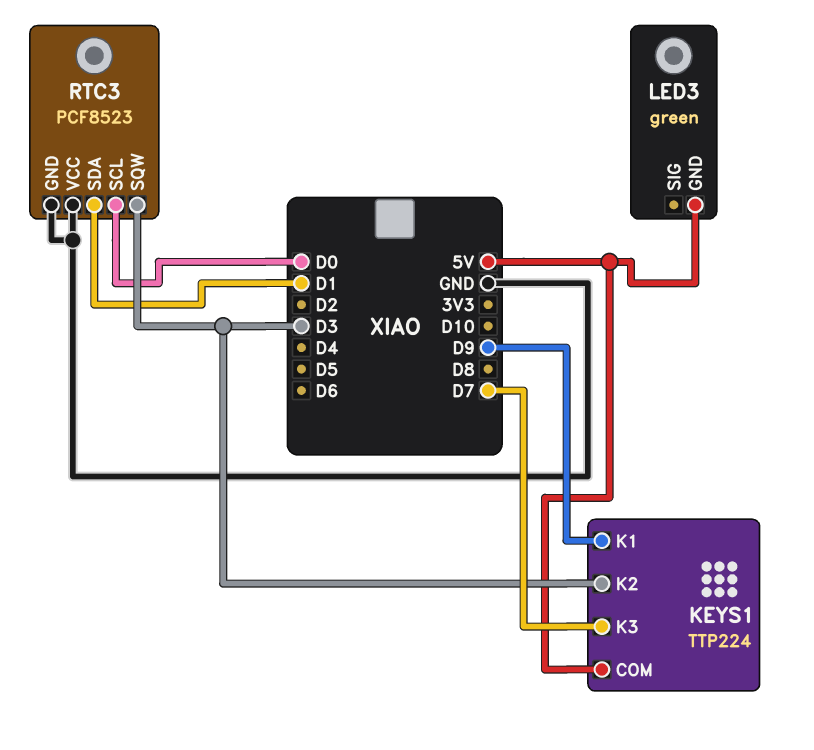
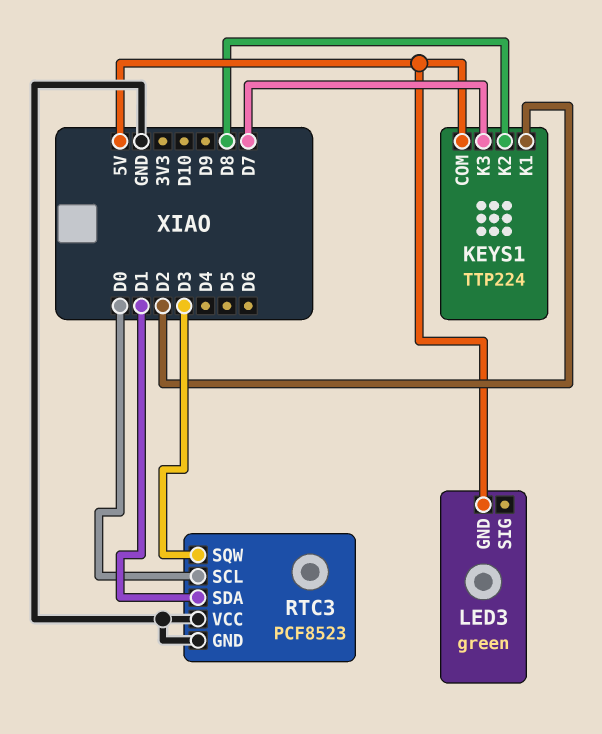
KEYS1 pin K1: D9 -> D2
KEYS1 pin K2: D3 -> D8

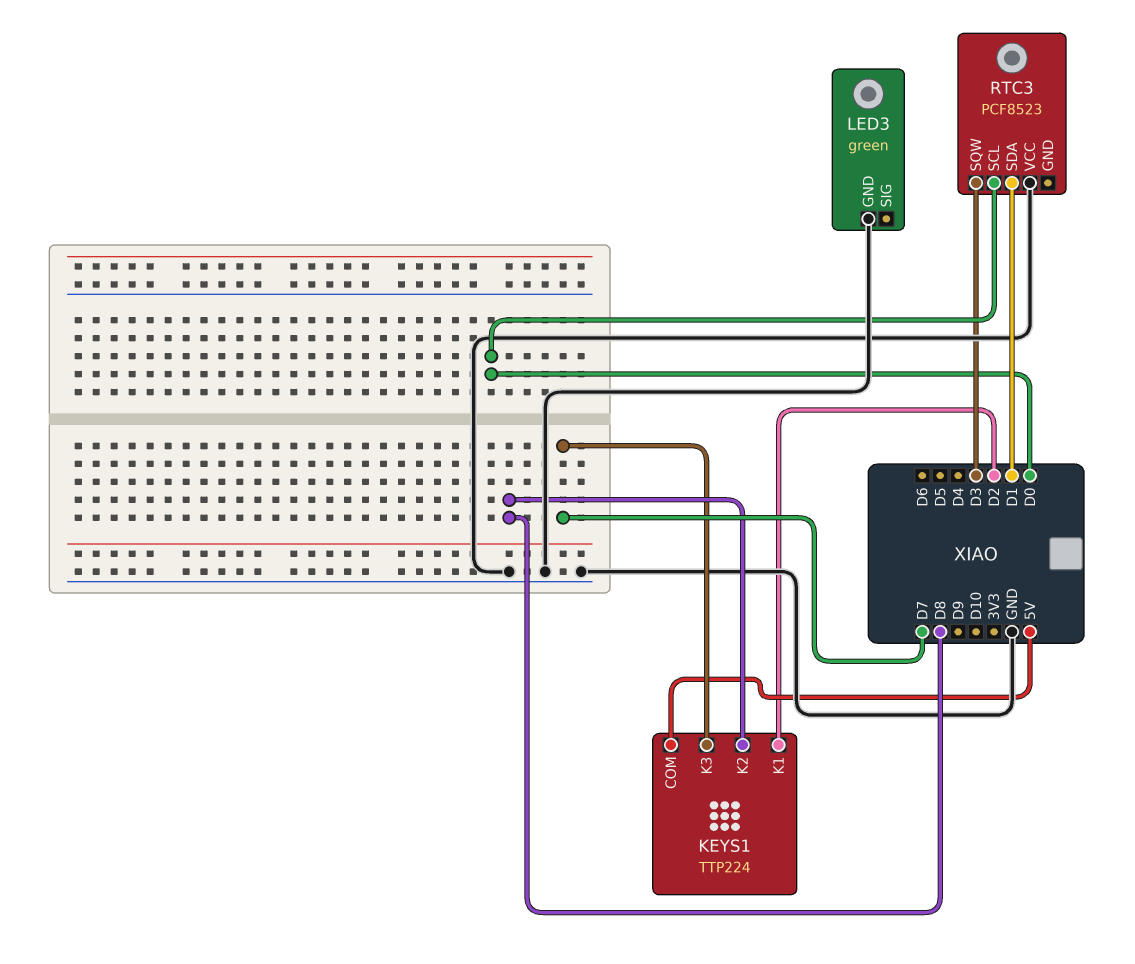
LED3 pin GND: 5V -> GND
RTC3 pin GND: GND -> none

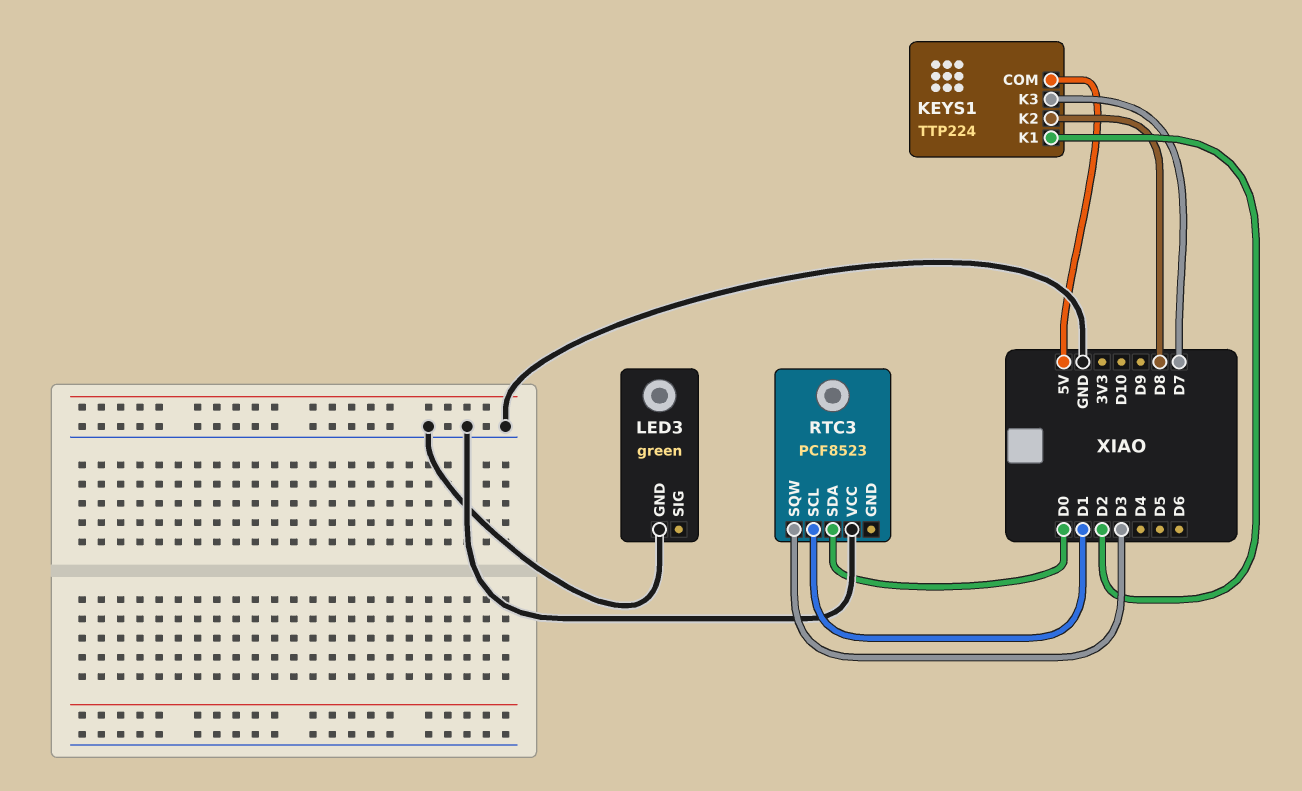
RTC3 pin SCL: D0 -> D1
RTC3 pin SDA: D1 -> D0

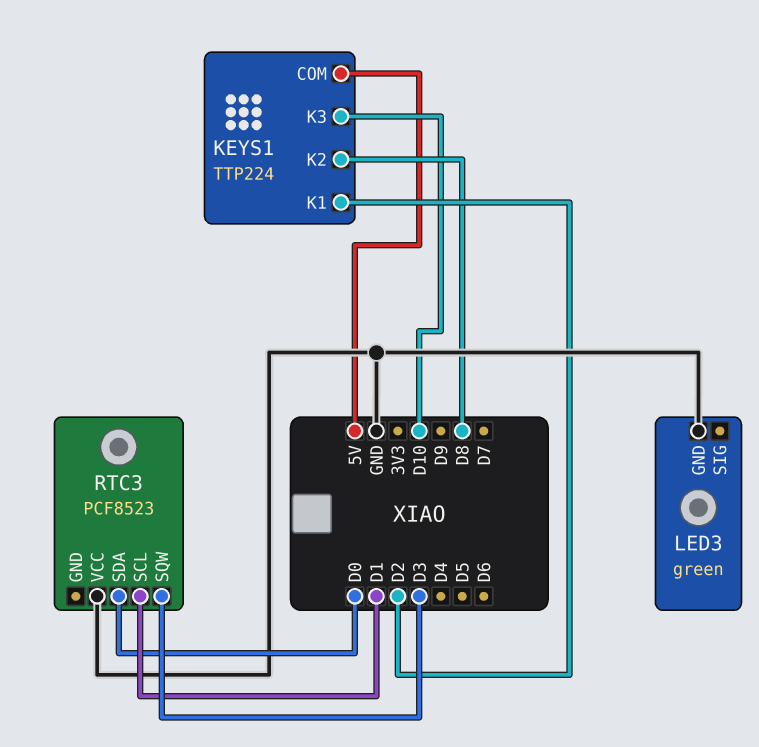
KEYS1 pin K3: D7 -> D10

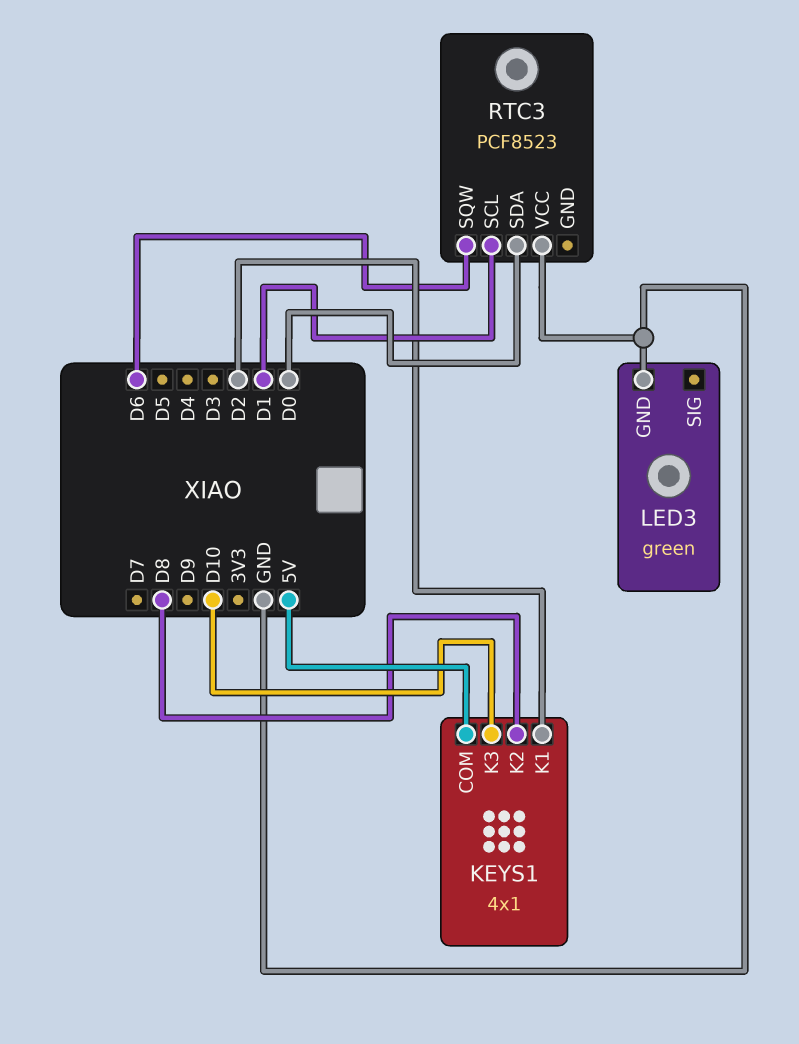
KEYS1: TTP224 -> 4x1
RTC3 pin SQW: D3 -> D6

